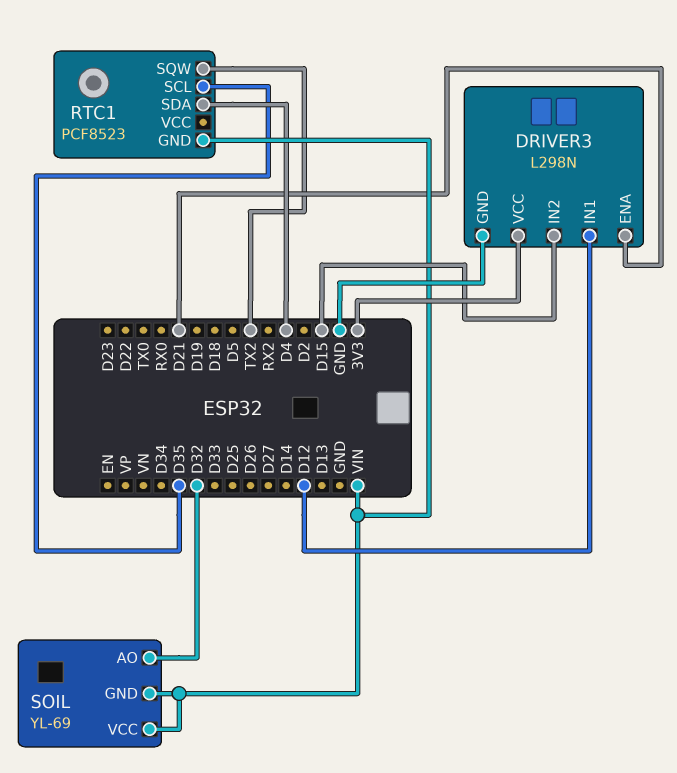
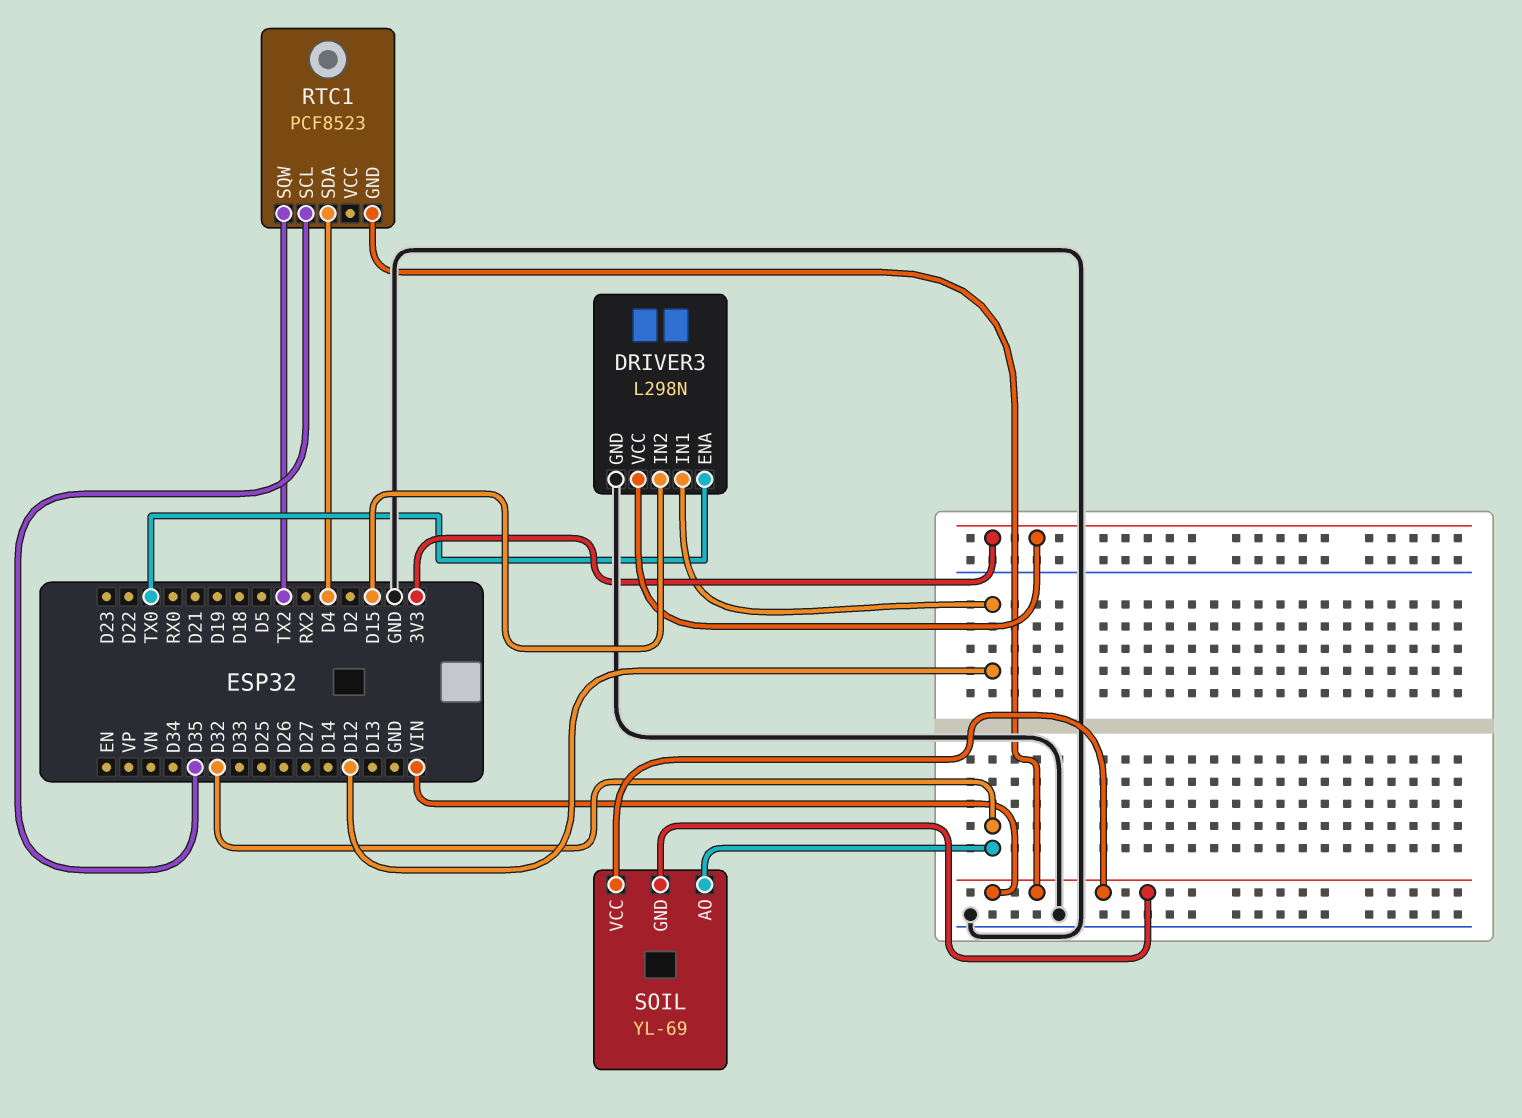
DRIVER3 pin ENA: D21 -> TX0

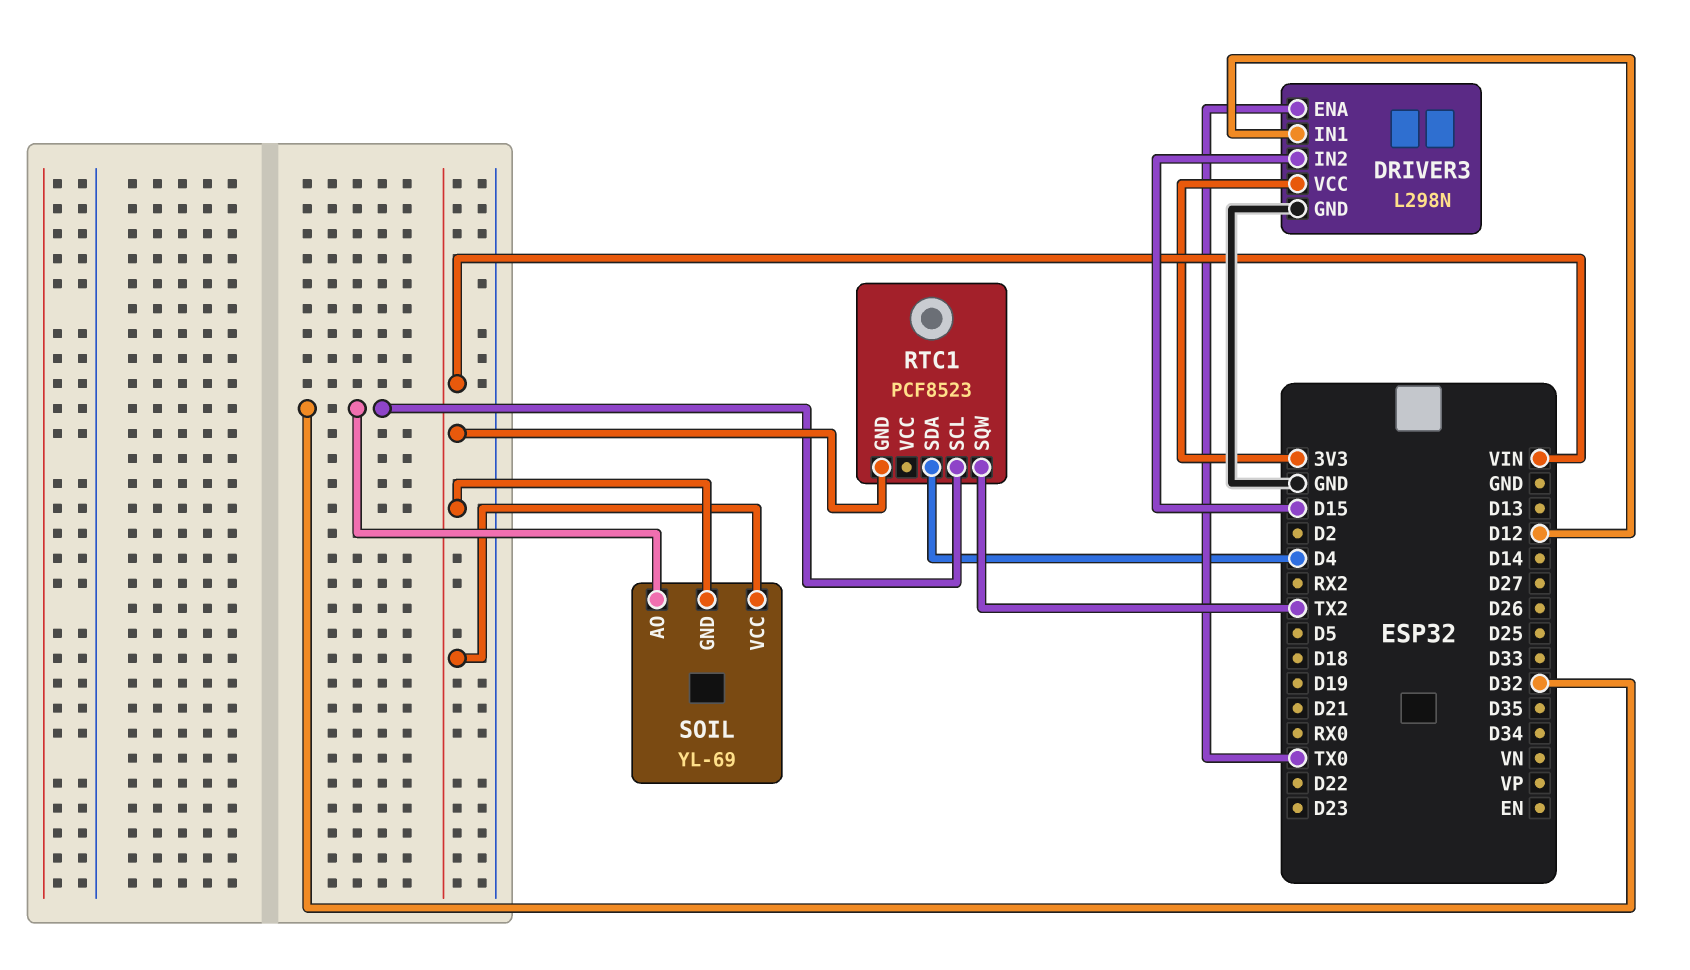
RTC1 pin SCL: D35 -> D32

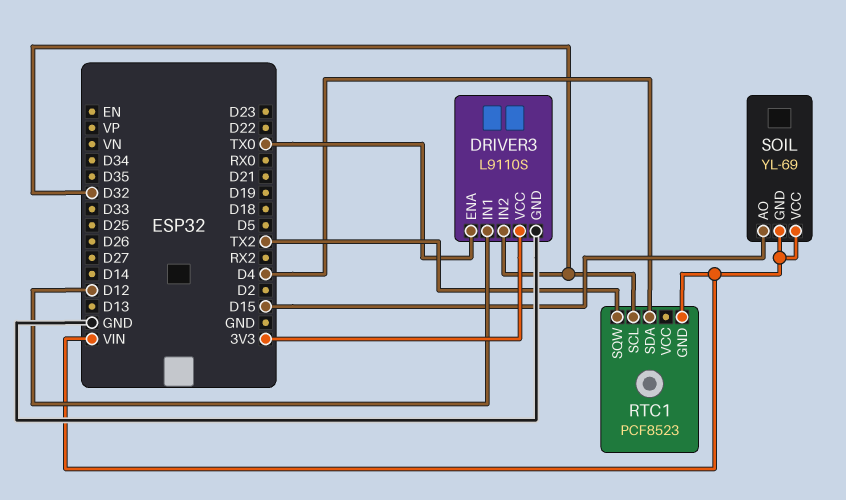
DRIVER3: L298N -> L9110S
DRIVER3 pin IN2: D15 -> D32
SOIL pin AO: D32 -> D15

